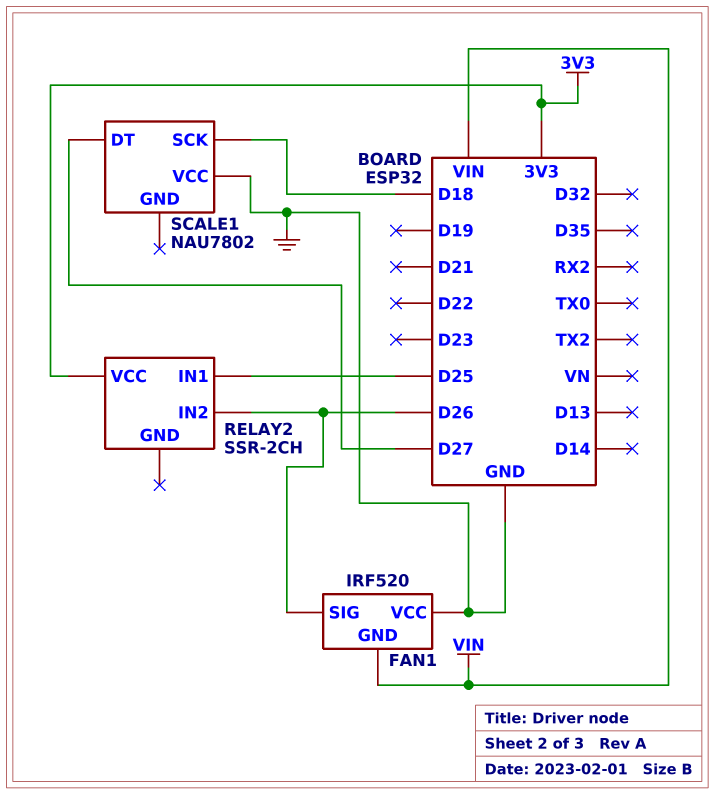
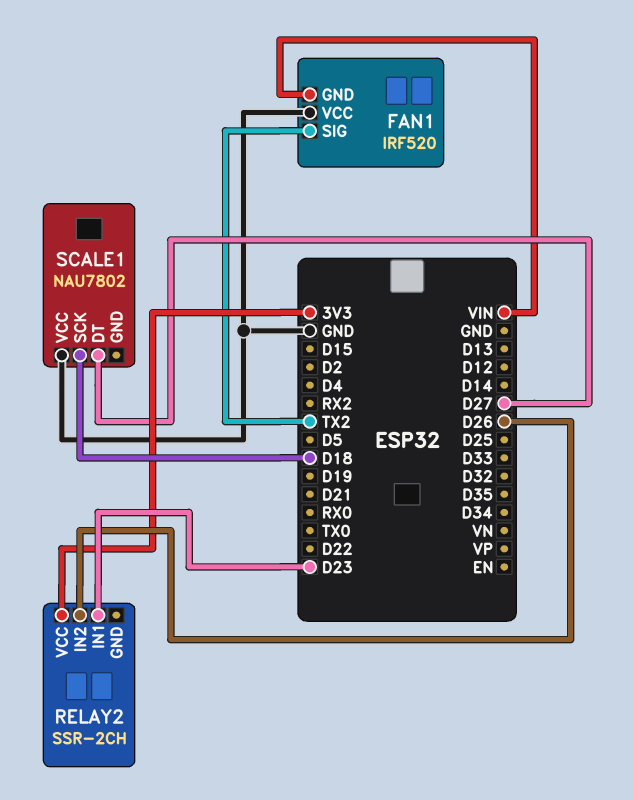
FAN1 pin SIG: D26 -> TX2
RELAY2 pin IN1: D25 -> D23

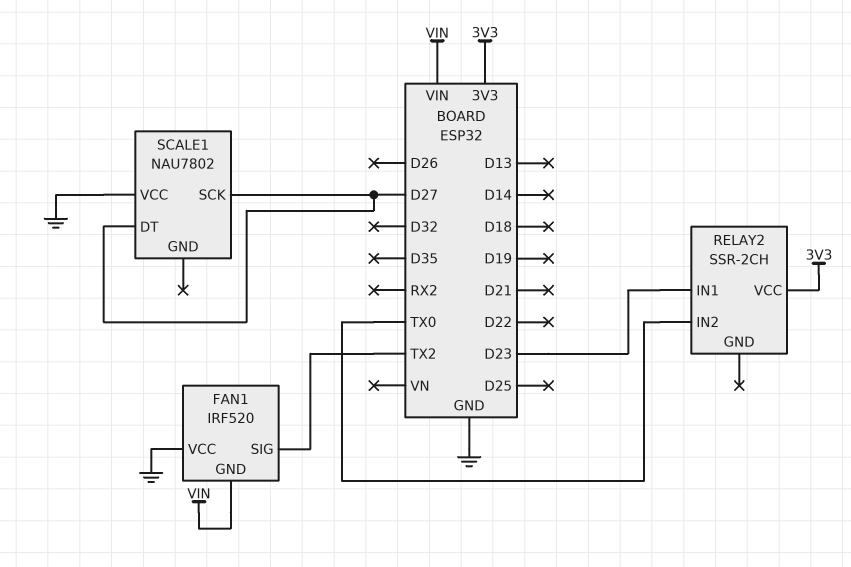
RELAY2 pin IN2: D26 -> TX0
SCALE1 pin SCK: D18 -> D27

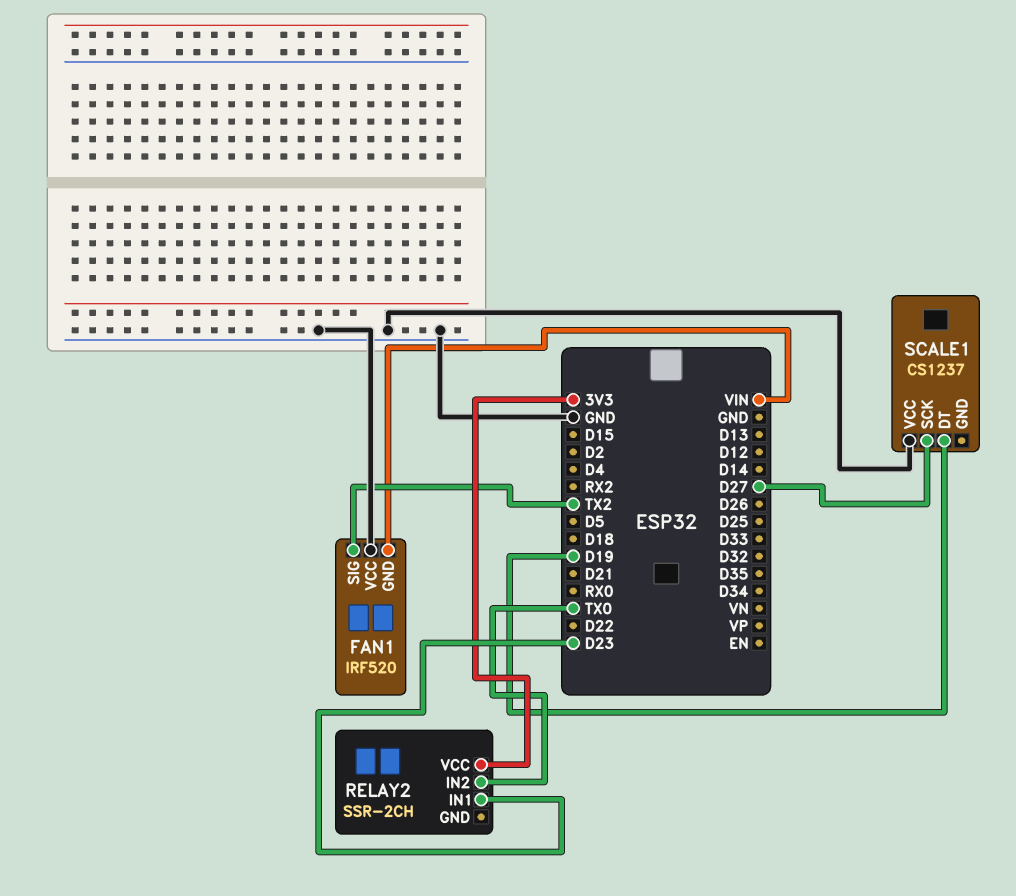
SCALE1: NAU7802 -> CS1237
SCALE1 pin DT: D27 -> D19

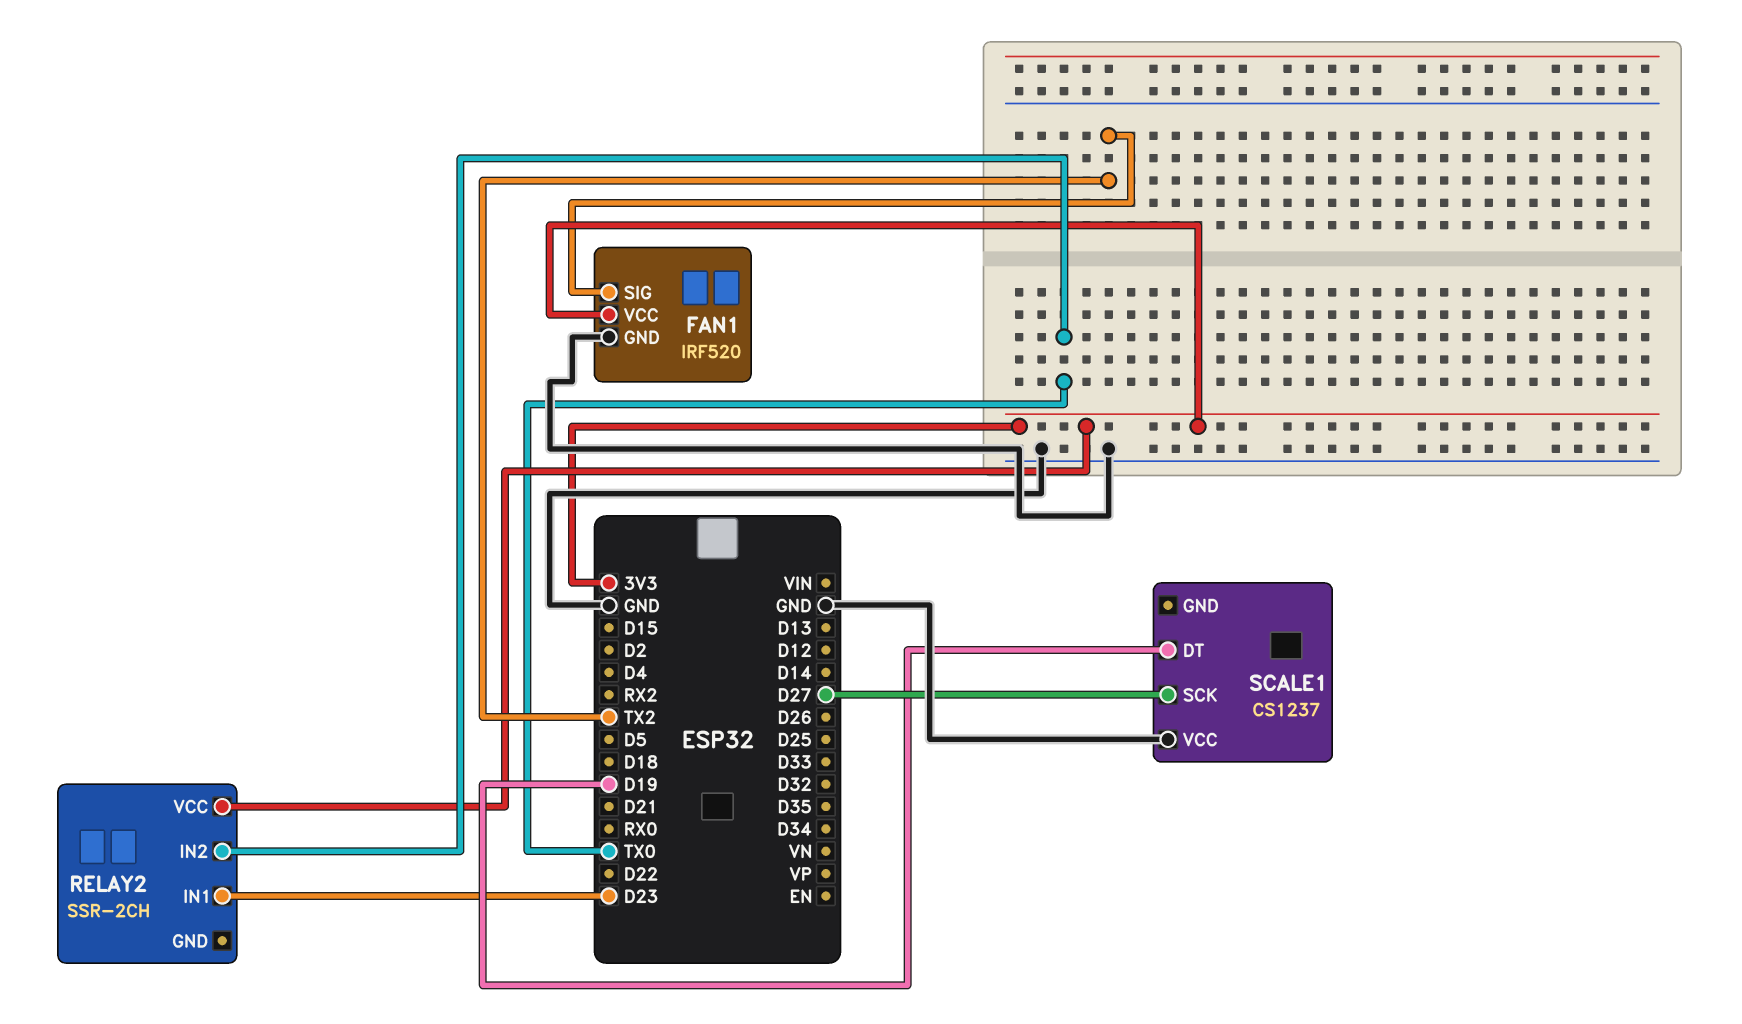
FAN1 pin GND: VIN -> GND
FAN1 pin VCC: GND -> 3V3

